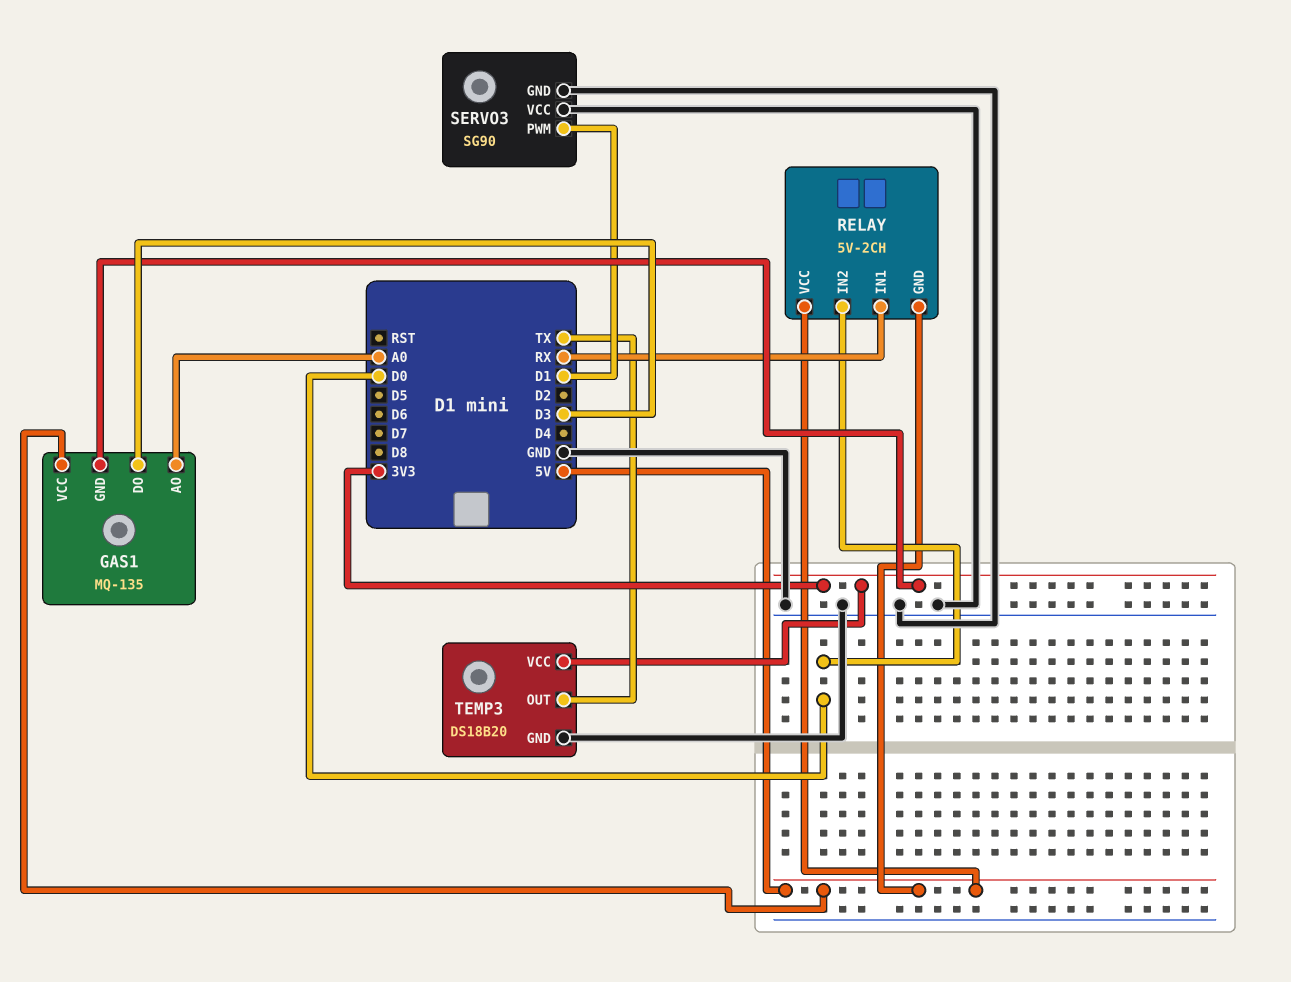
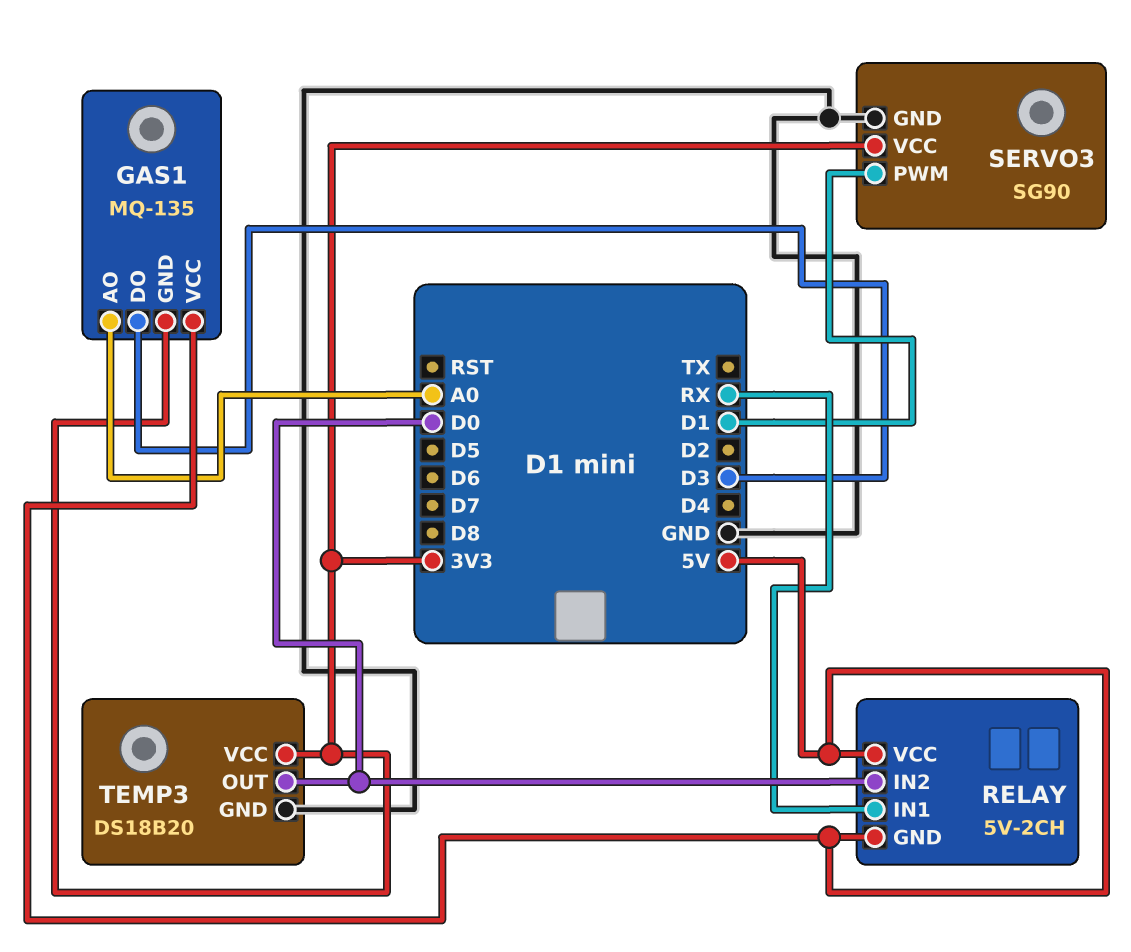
SERVO3 pin VCC: GND -> 3V3
TEMP3 pin OUT: TX -> D0

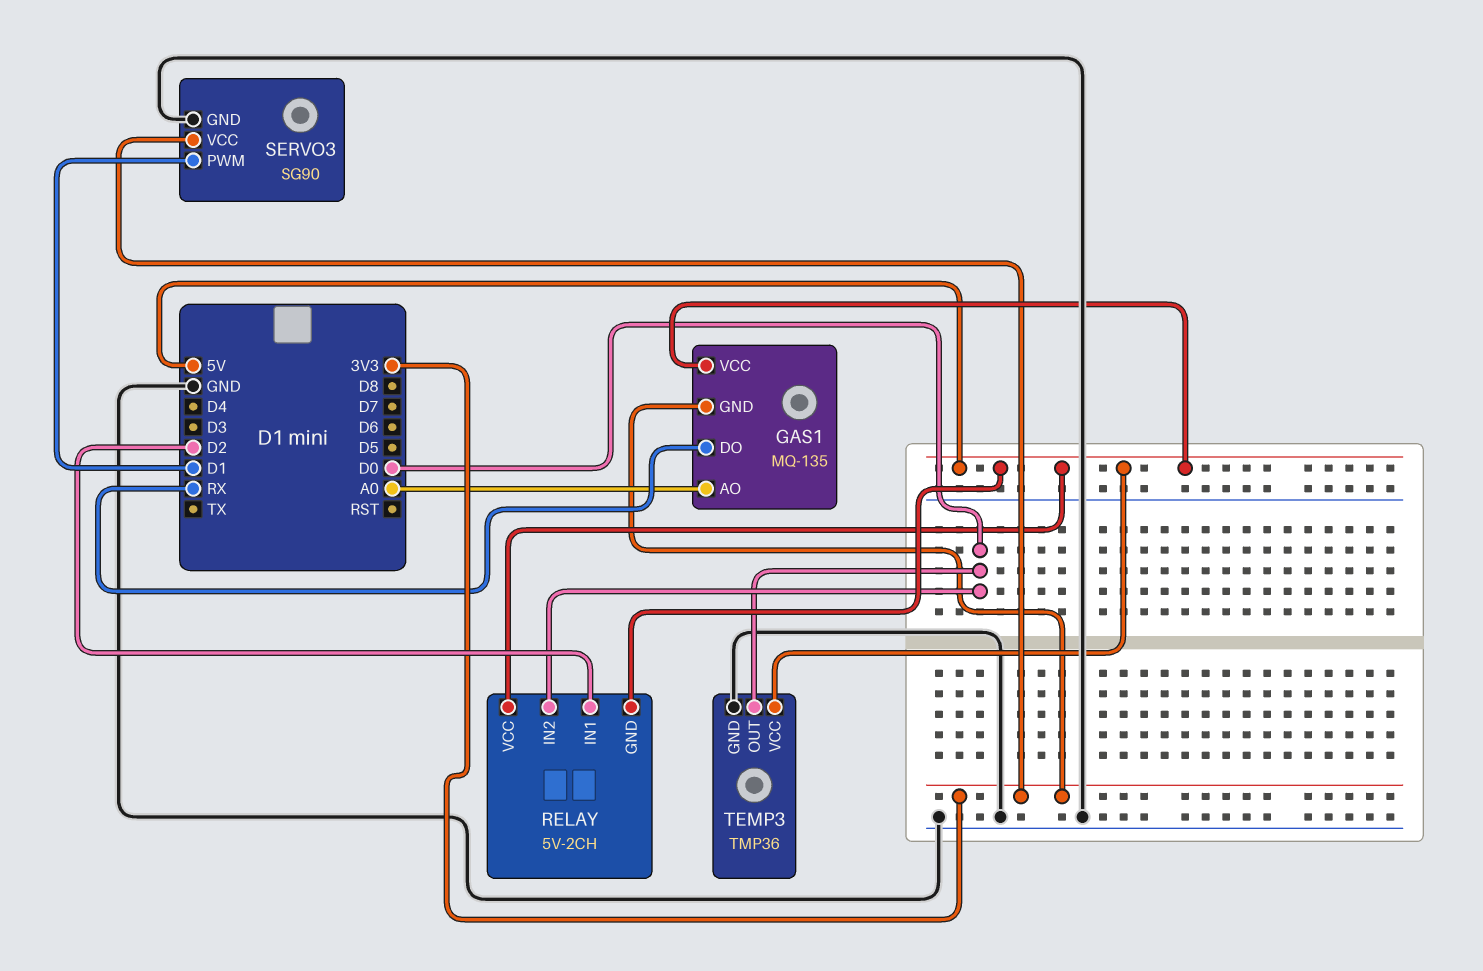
GAS1 pin DO: D3 -> RX
RELAY pin IN1: RX -> D2
TEMP3: DS18B20 -> TMP36
TEMP3 pin VCC: 3V3 -> 5V

